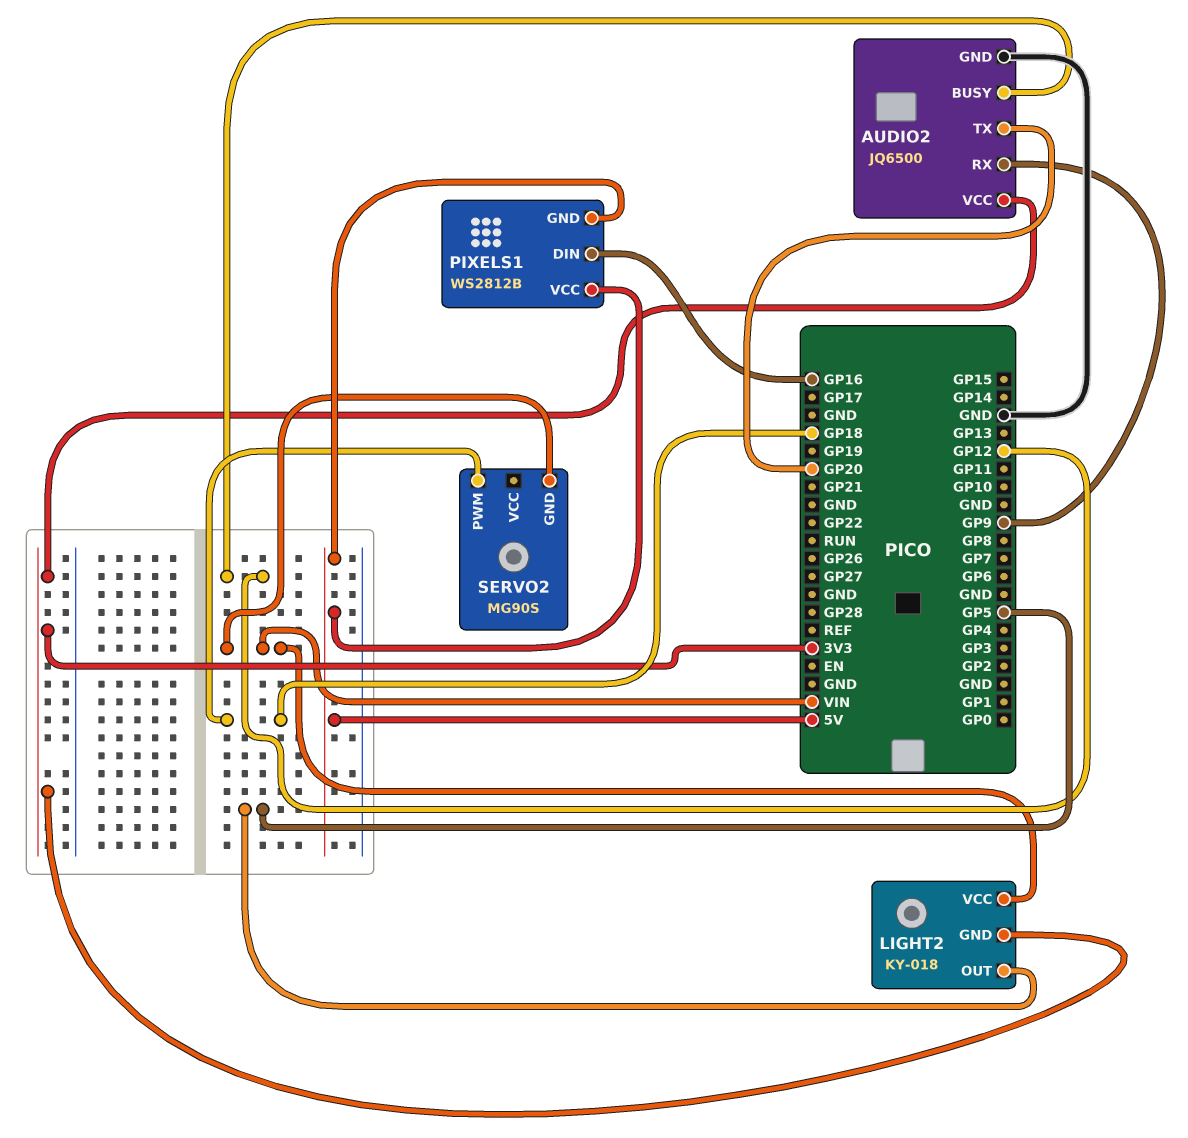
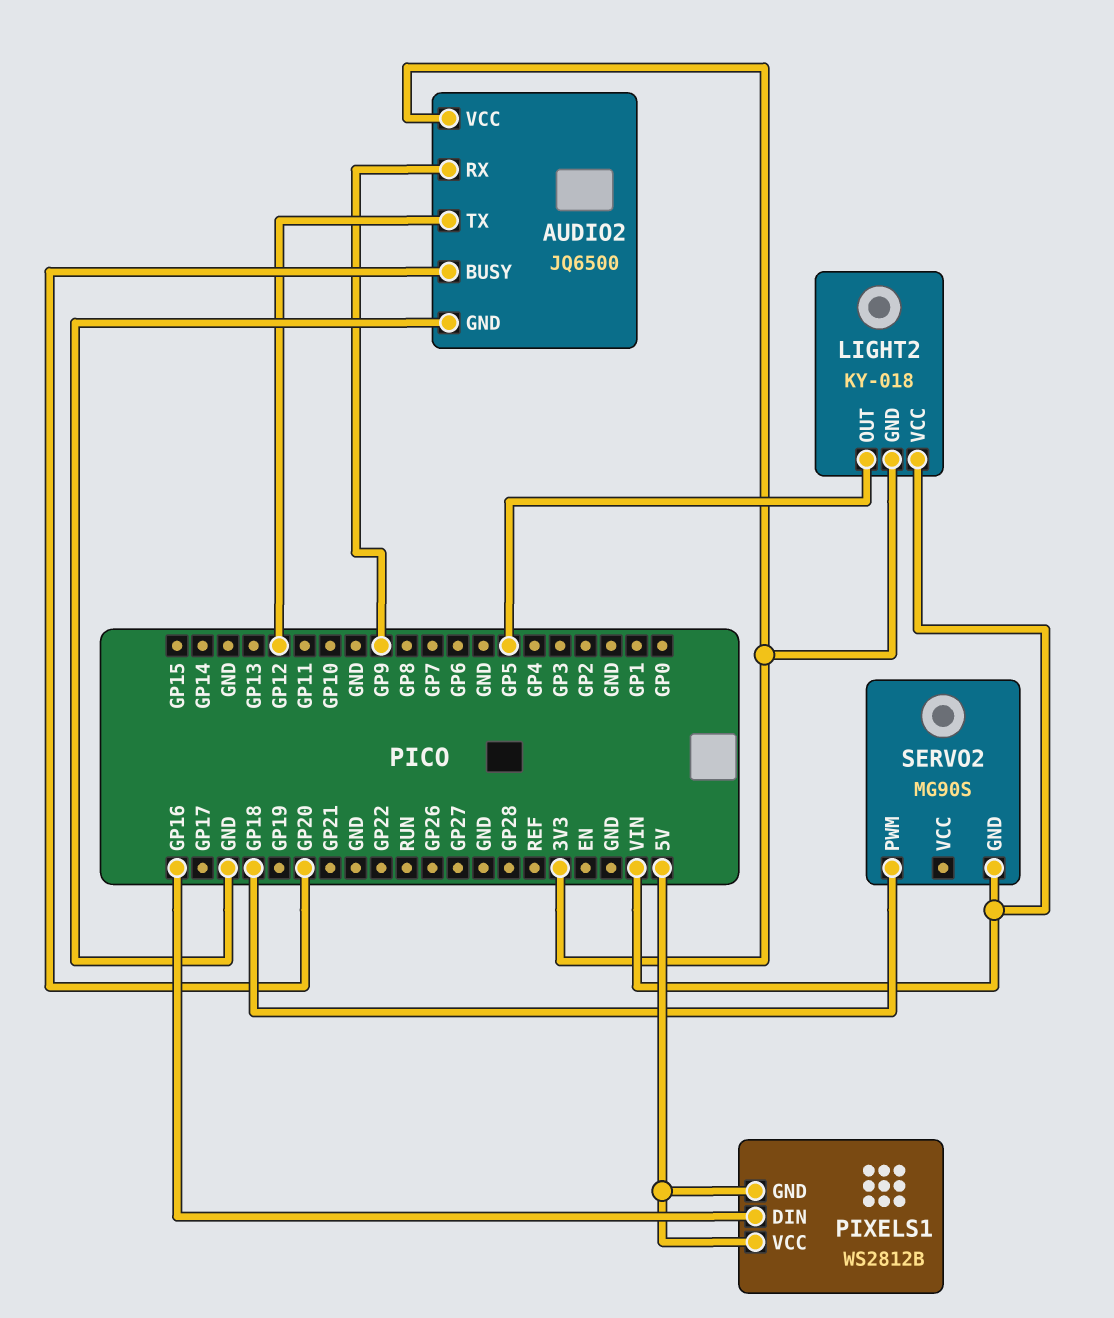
AUDIO2 pin BUSY: GP12 -> GP20
AUDIO2 pin TX: GP20 -> GP12

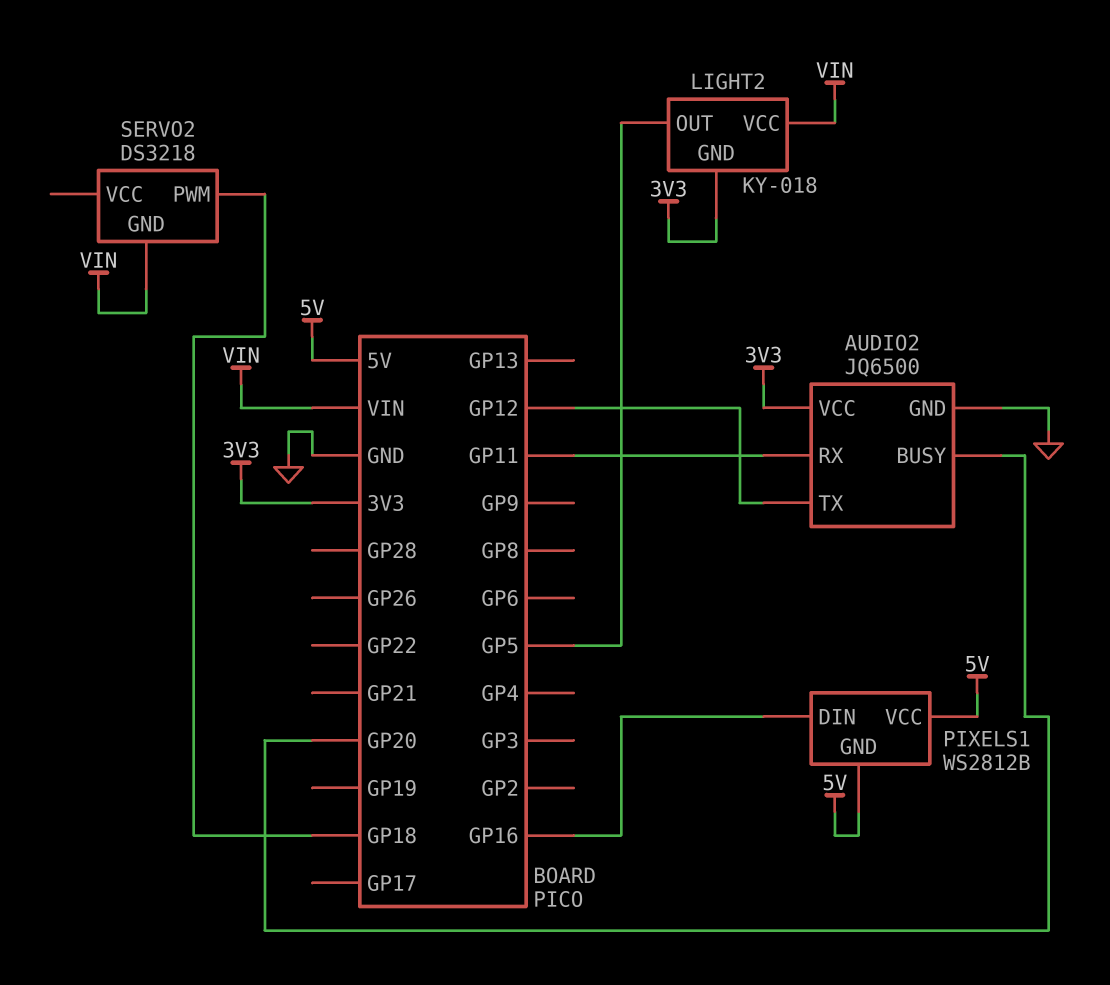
AUDIO2 pin RX: GP9 -> GP11
SERVO2: MG90S -> DS3218

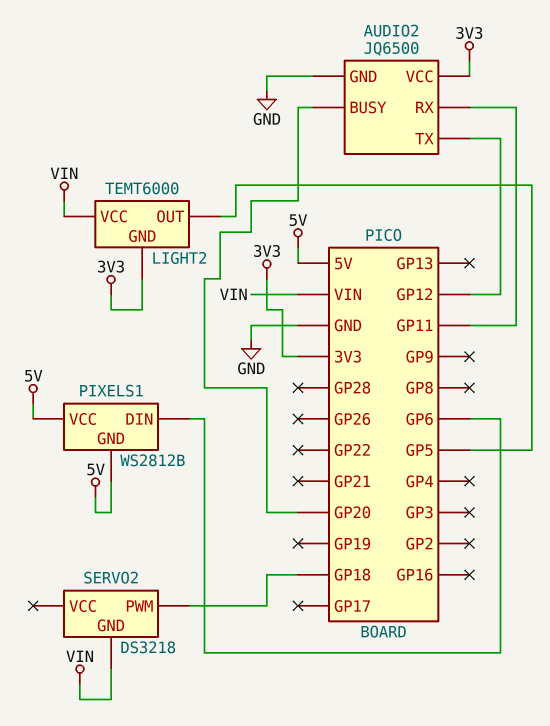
LIGHT2: KY-018 -> TEMT6000
PIXELS1 pin DIN: GP16 -> GP6

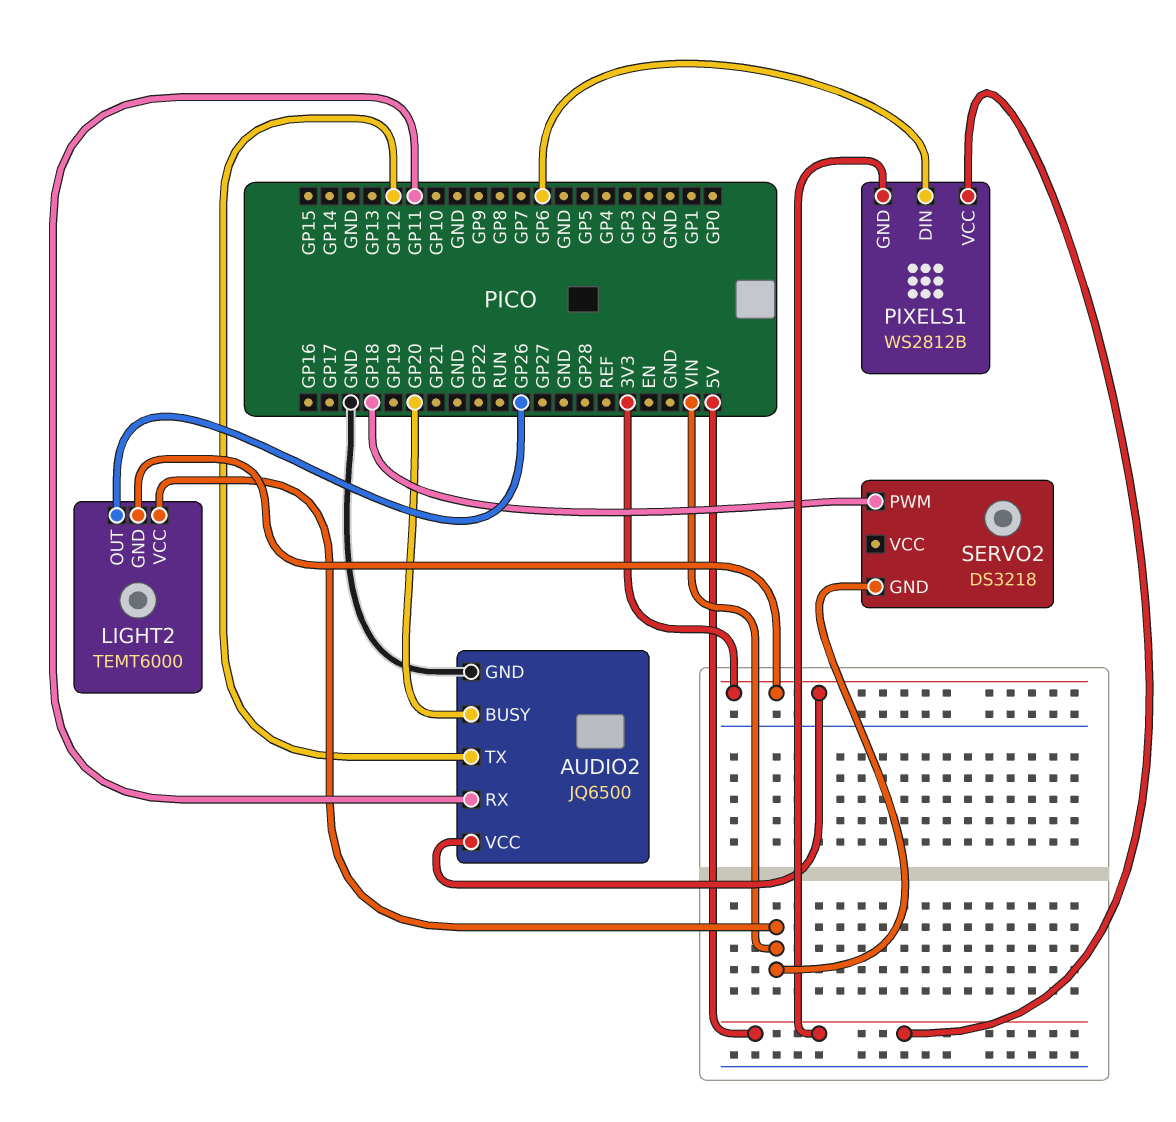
LIGHT2 pin OUT: GP5 -> GP26

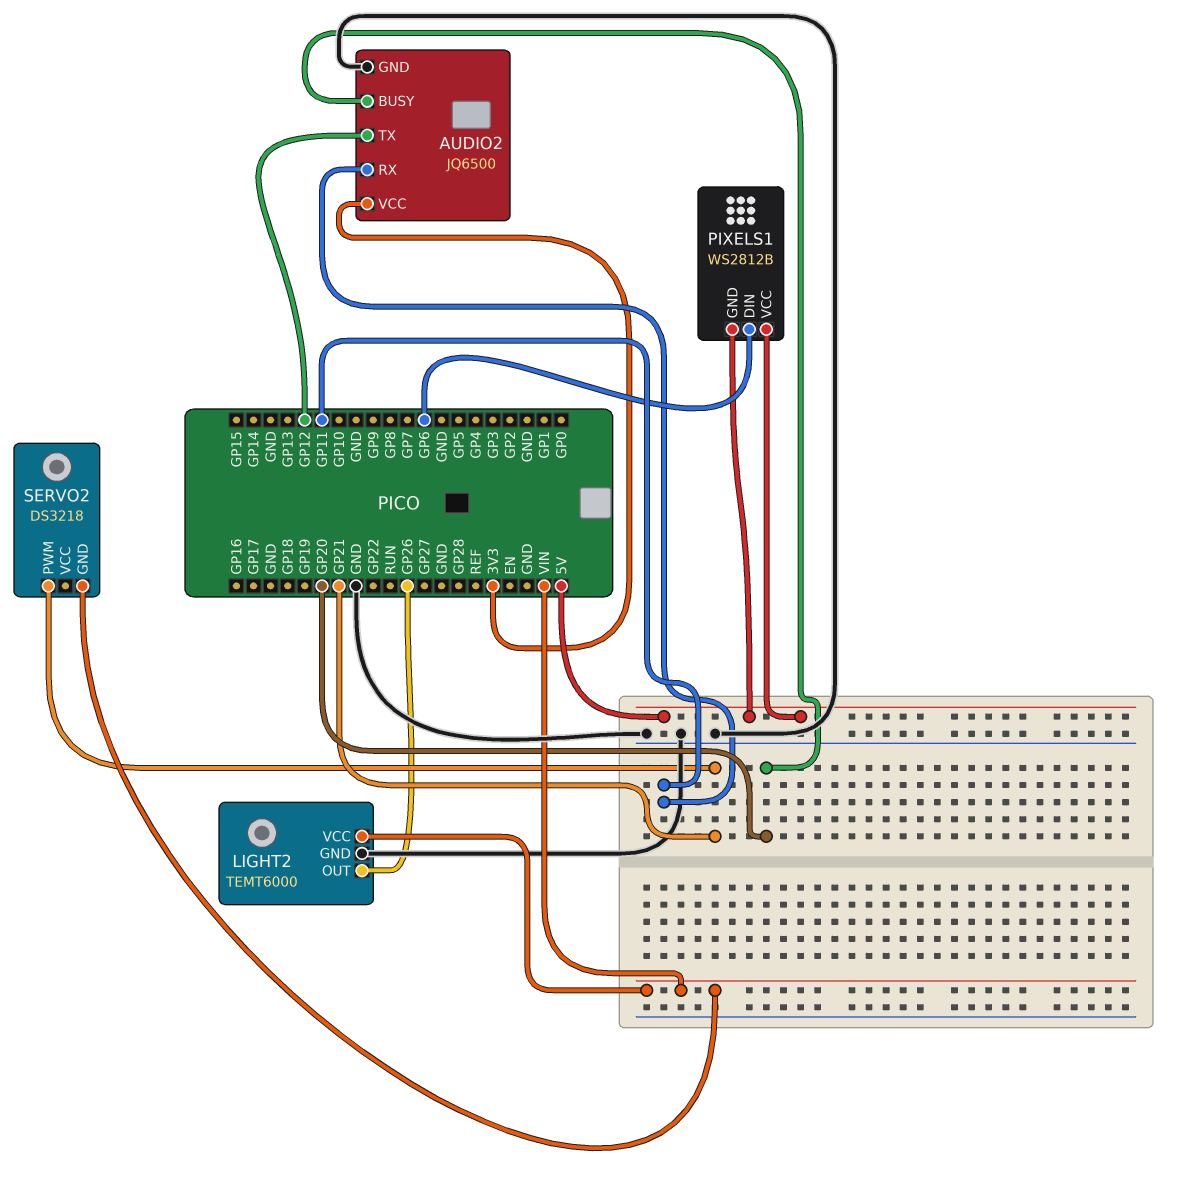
LIGHT2 pin GND: 3V3 -> GND
SERVO2 pin PWM: GP18 -> GP21

